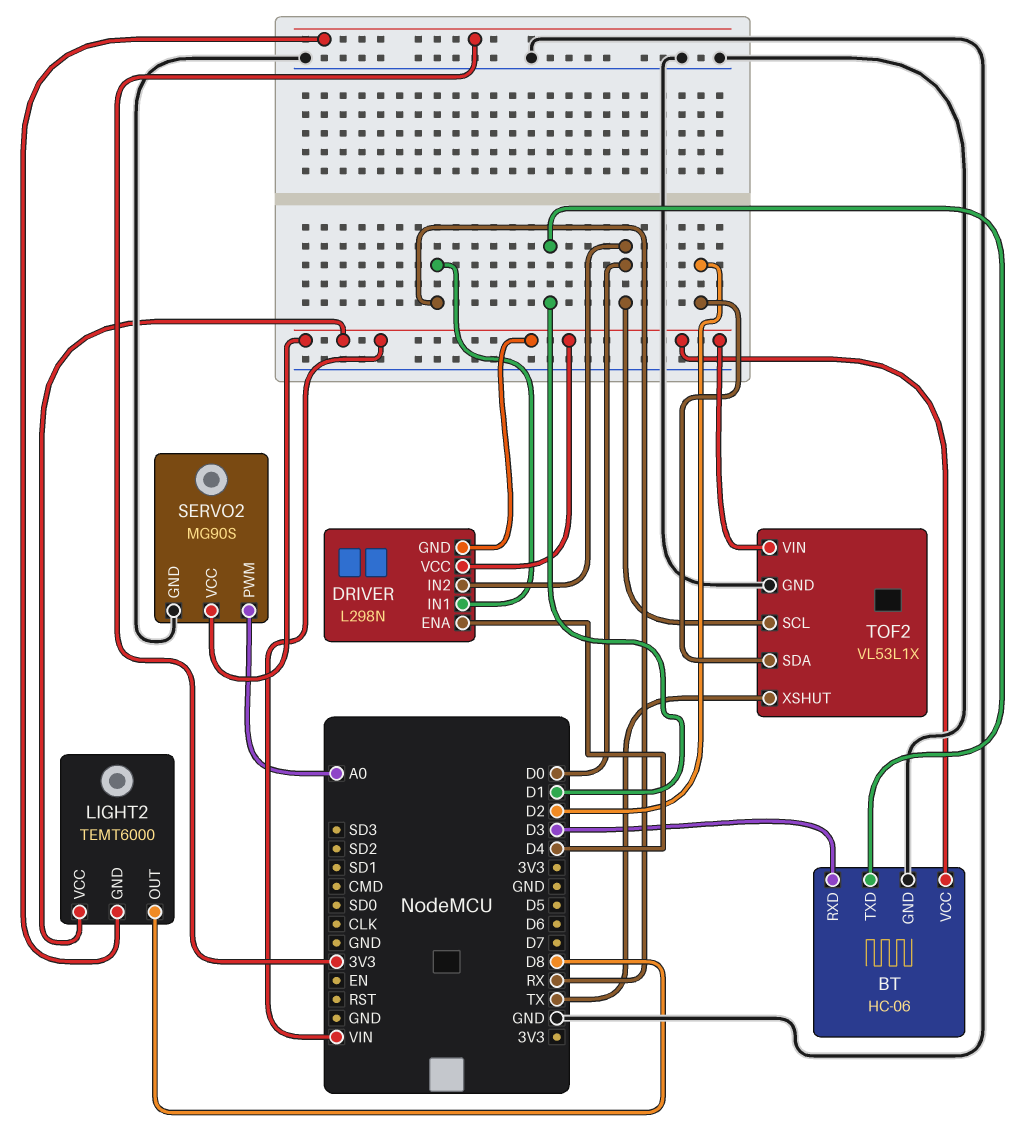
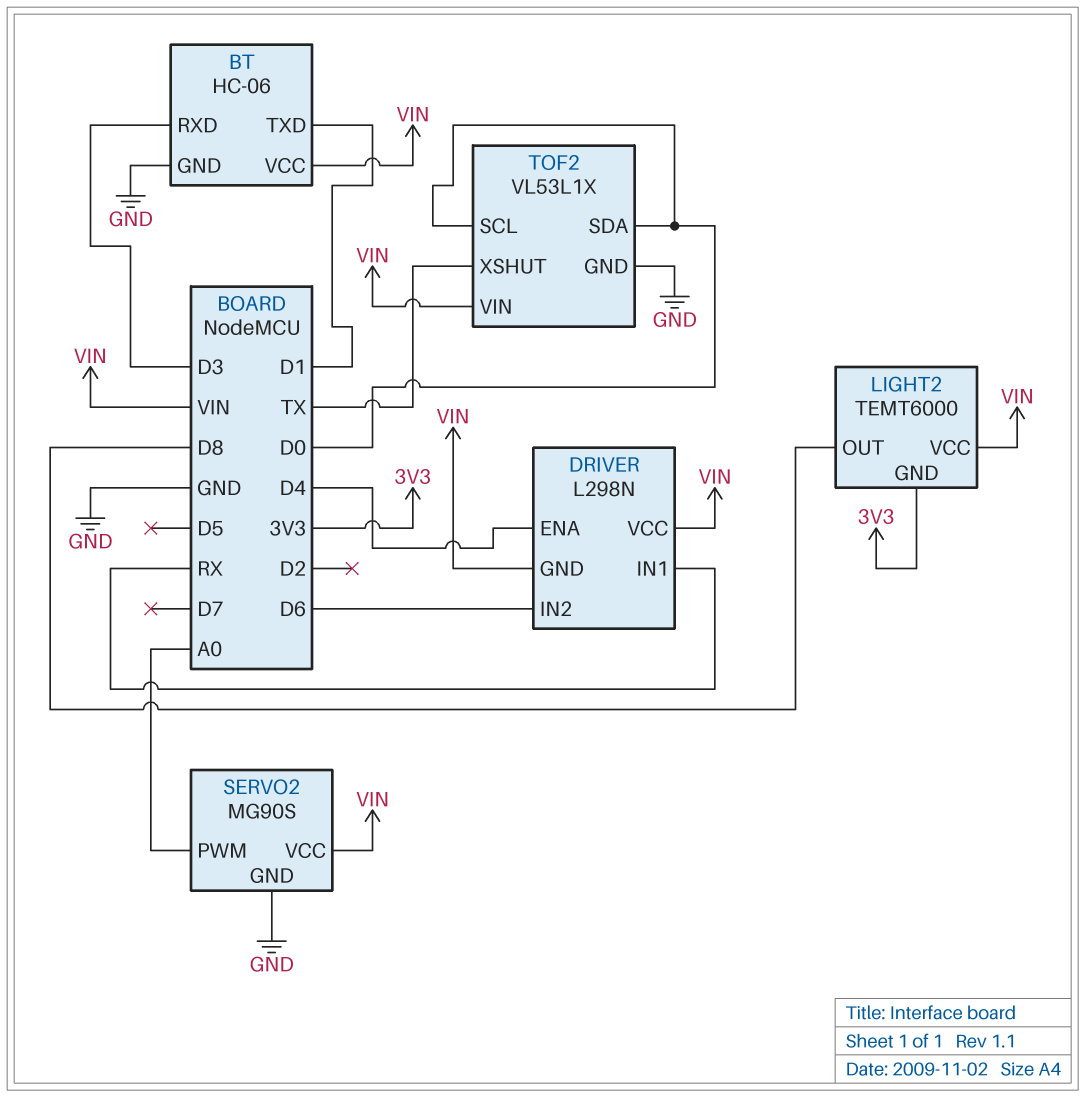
DRIVER pin IN2: D0 -> D6
TOF2 pin SDA: D2 -> D0

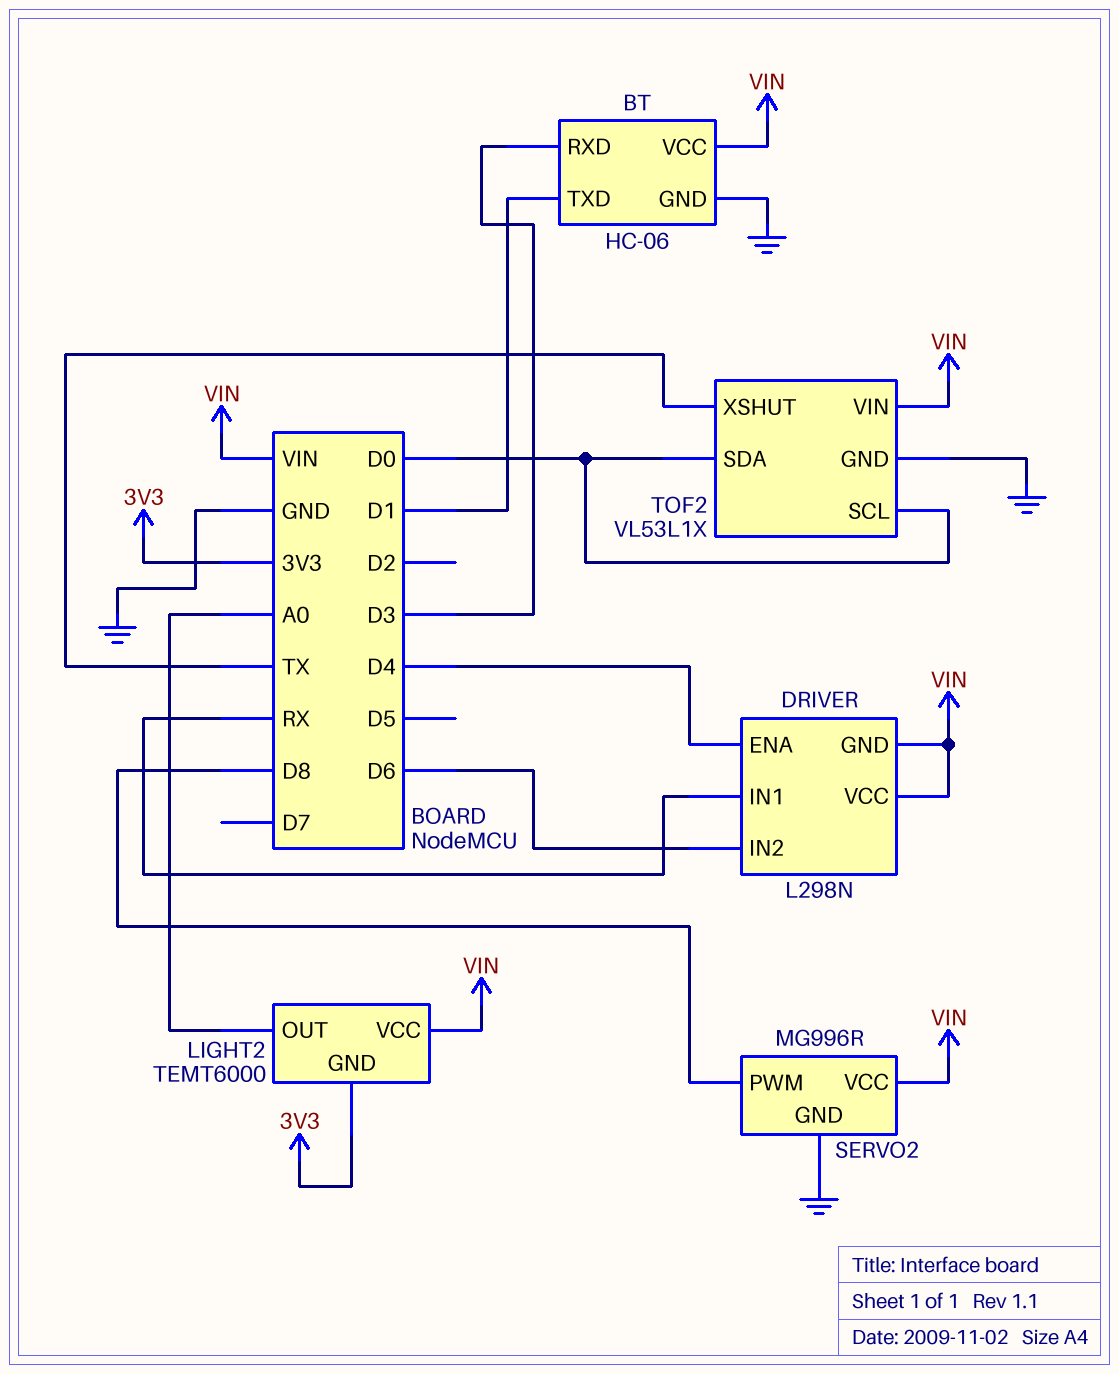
LIGHT2 pin OUT: D8 -> A0
SERVO2: MG90S -> MG996R
SERVO2 pin PWM: A0 -> D8

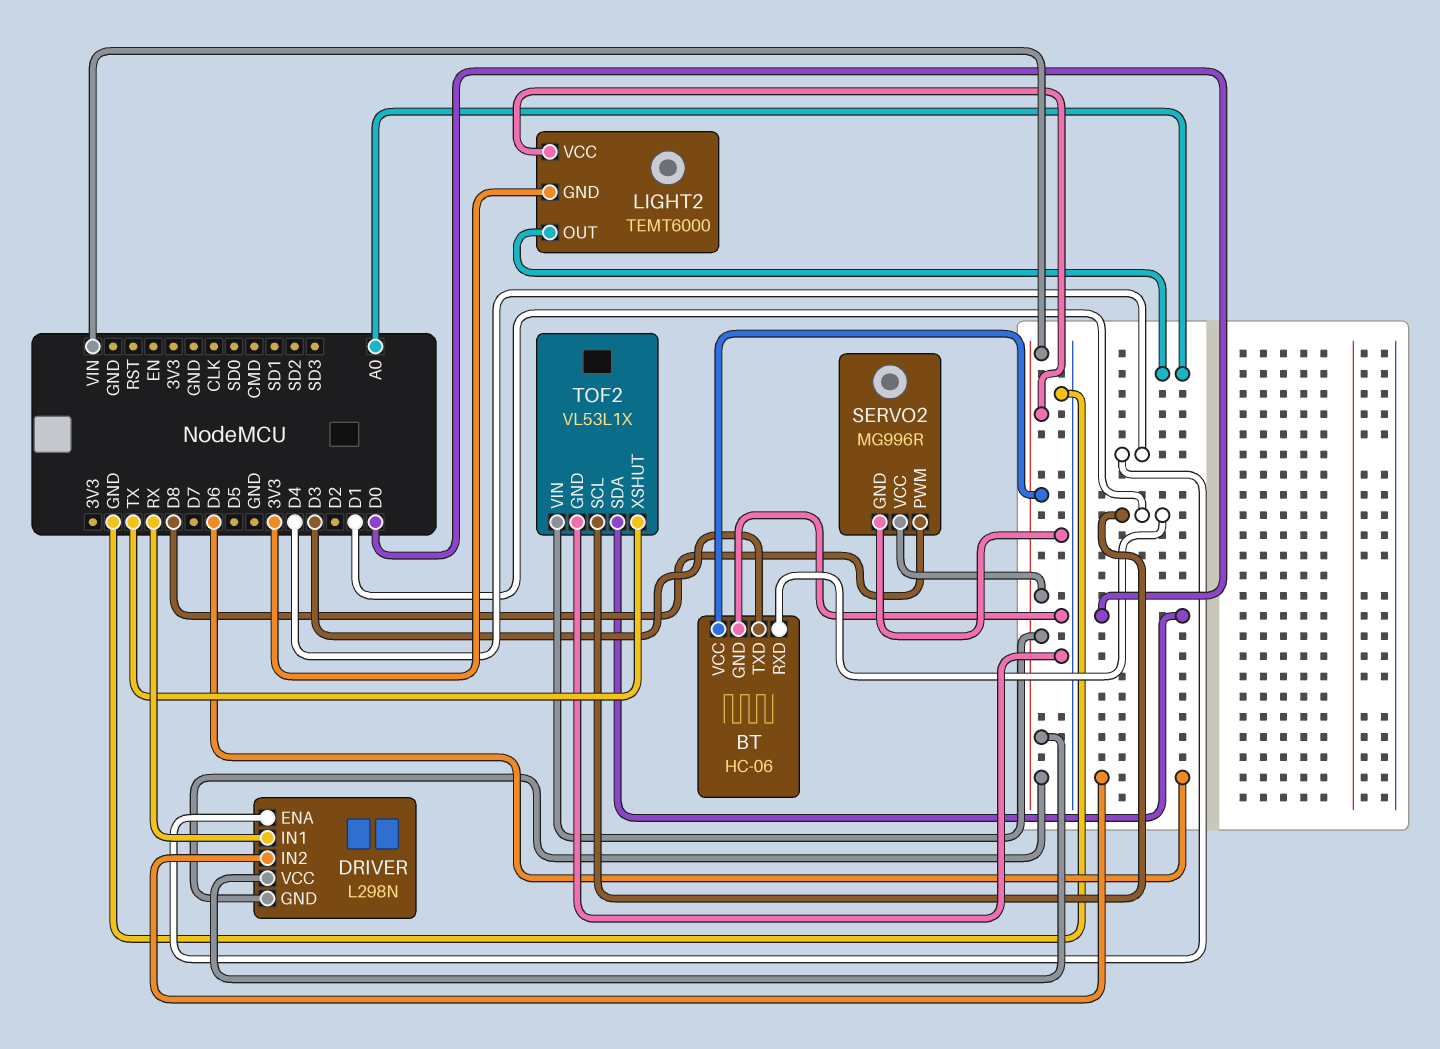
BT pin RXD: D3 -> D1
BT pin TXD: D1 -> D3
TOF2 pin SCL: D0 -> D1

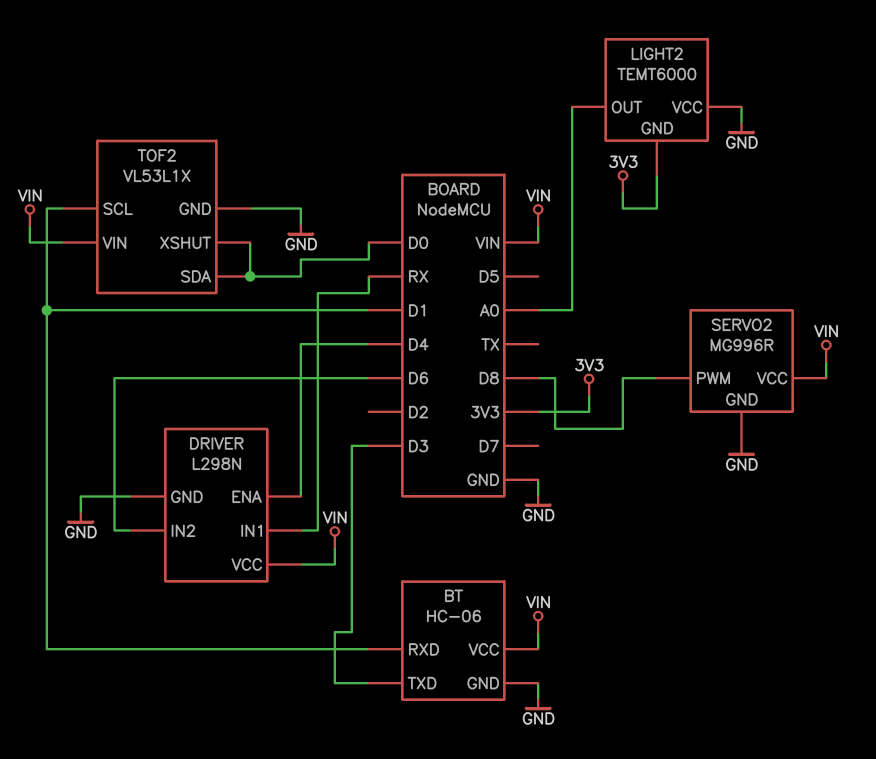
DRIVER pin GND: VIN -> GND
LIGHT2 pin VCC: VIN -> GND
TOF2 pin XSHUT: TX -> D0

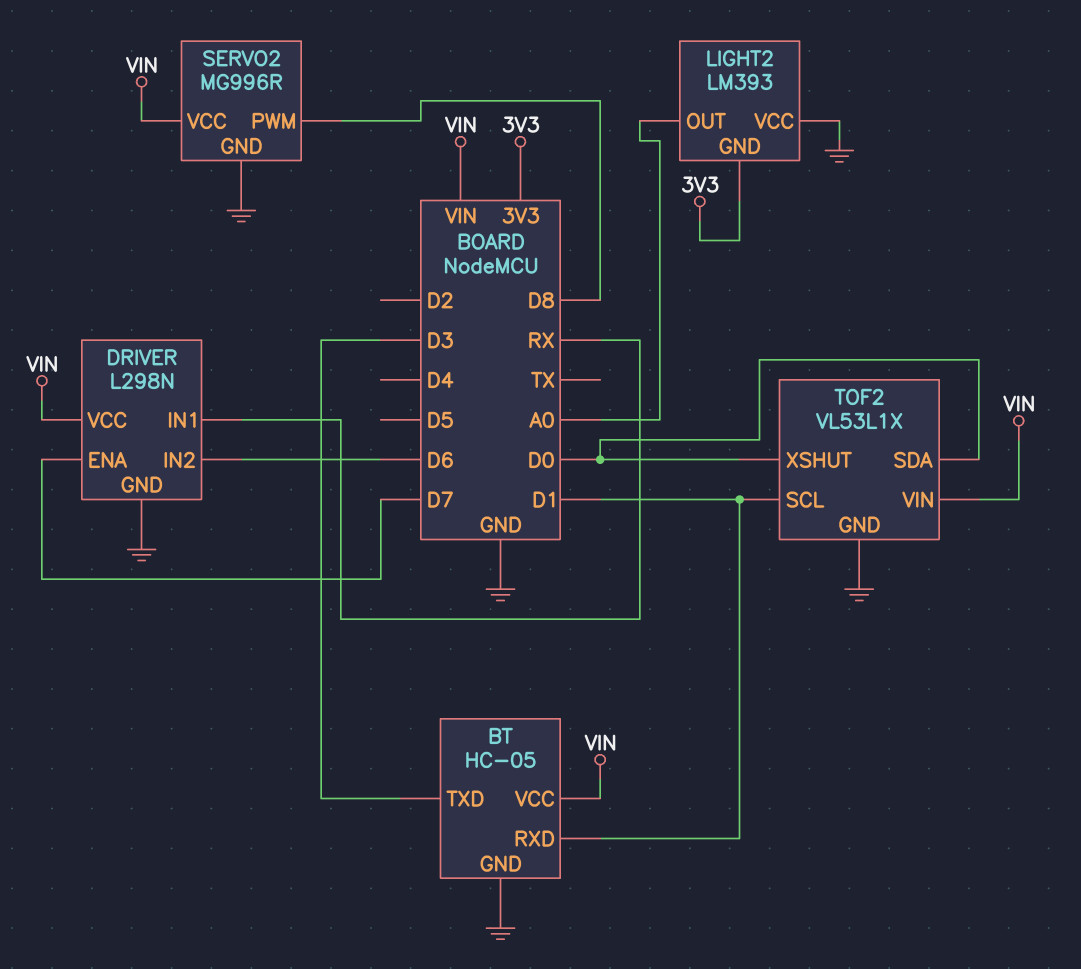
BT: HC-06 -> HC-05
DRIVER pin ENA: D4 -> D7
LIGHT2: TEMT6000 -> LM393

